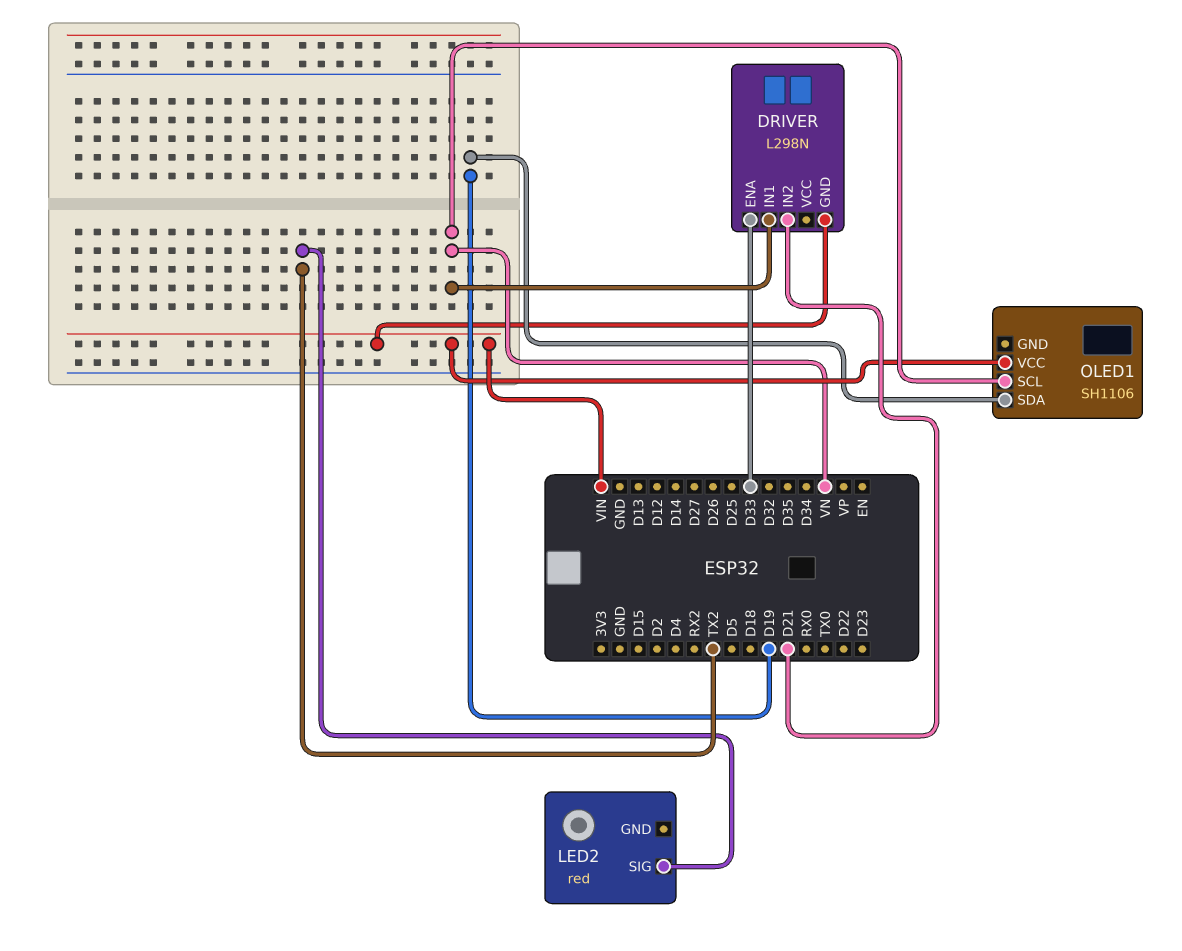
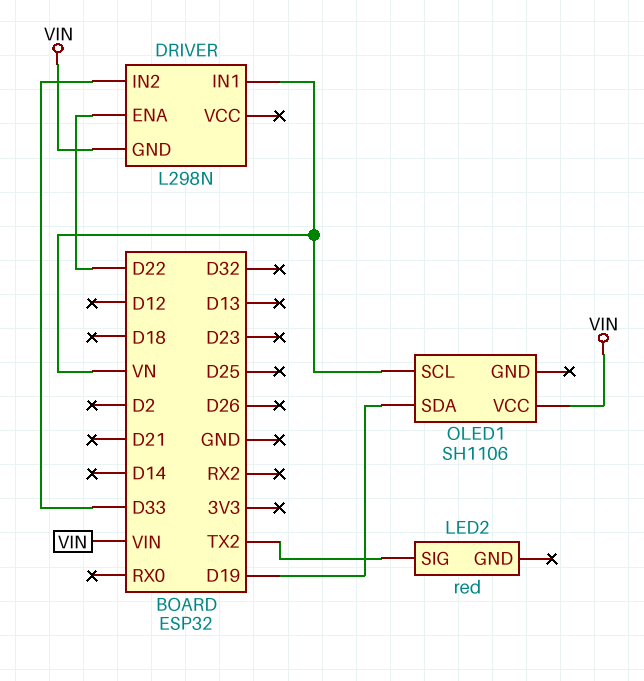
DRIVER pin ENA: D33 -> D22
DRIVER pin IN2: D21 -> D33

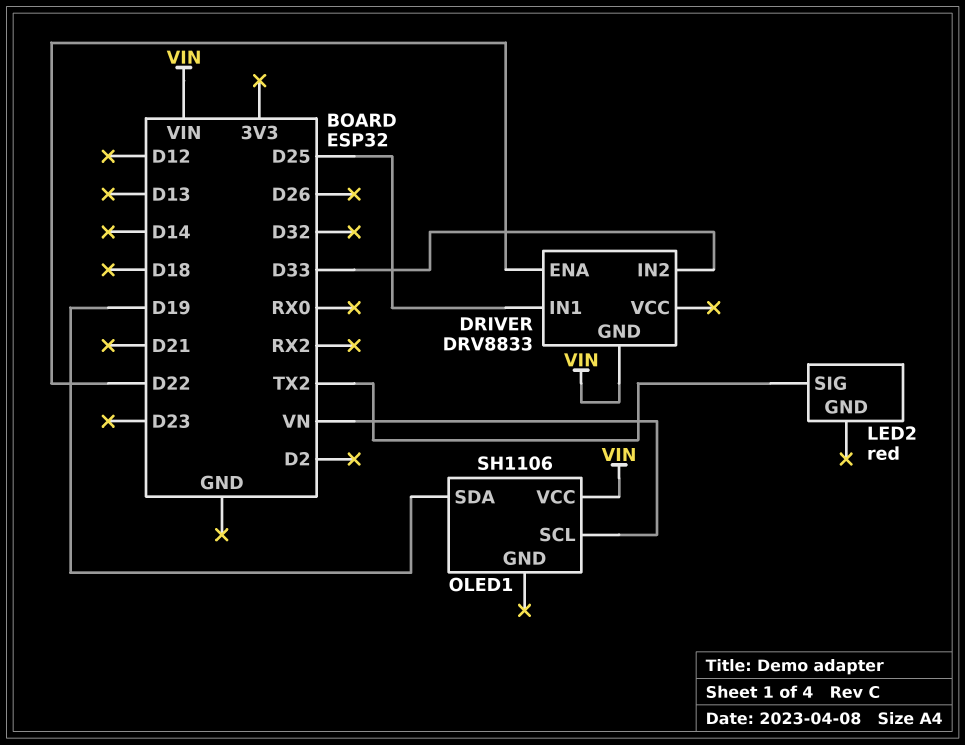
DRIVER: L298N -> DRV8833
DRIVER pin IN1: VN -> D25

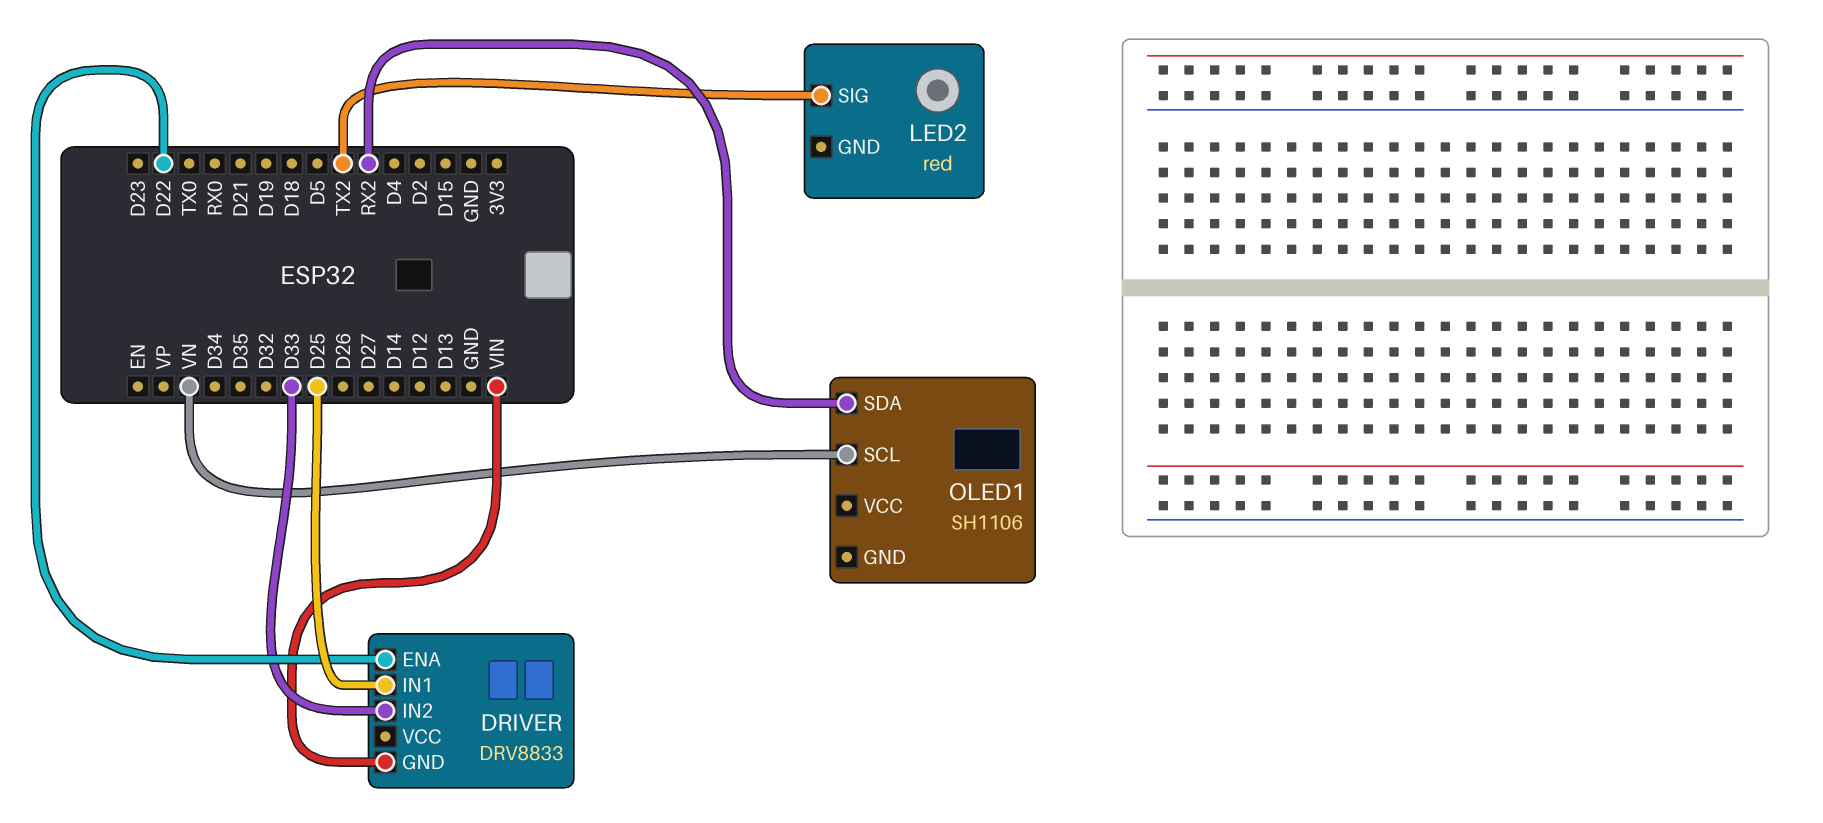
OLED1 pin SDA: D19 -> RX2
OLED1 pin VCC: VIN -> none

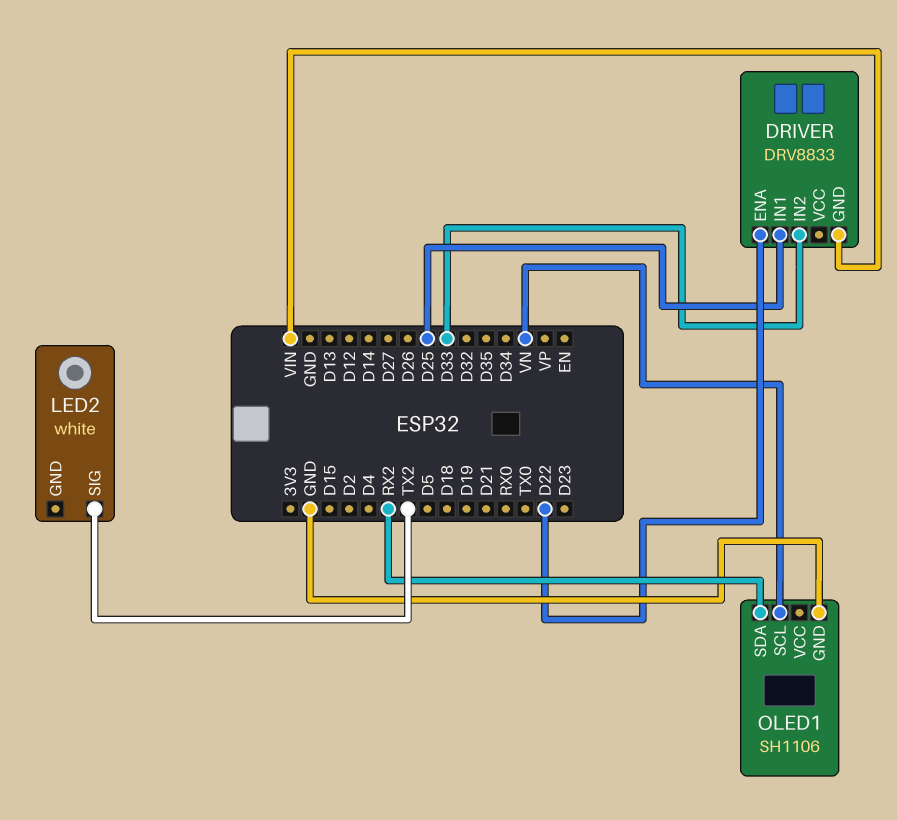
LED2: red -> white
OLED1 pin GND: none -> GND

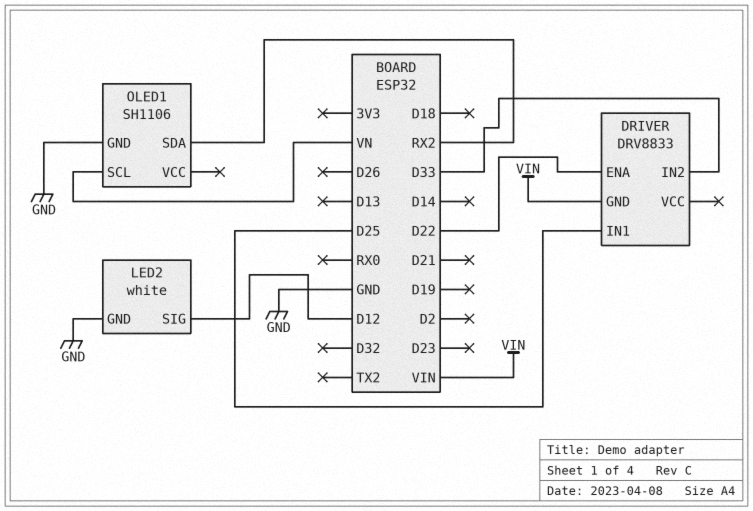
LED2 pin GND: none -> GND
LED2 pin SIG: TX2 -> D12

